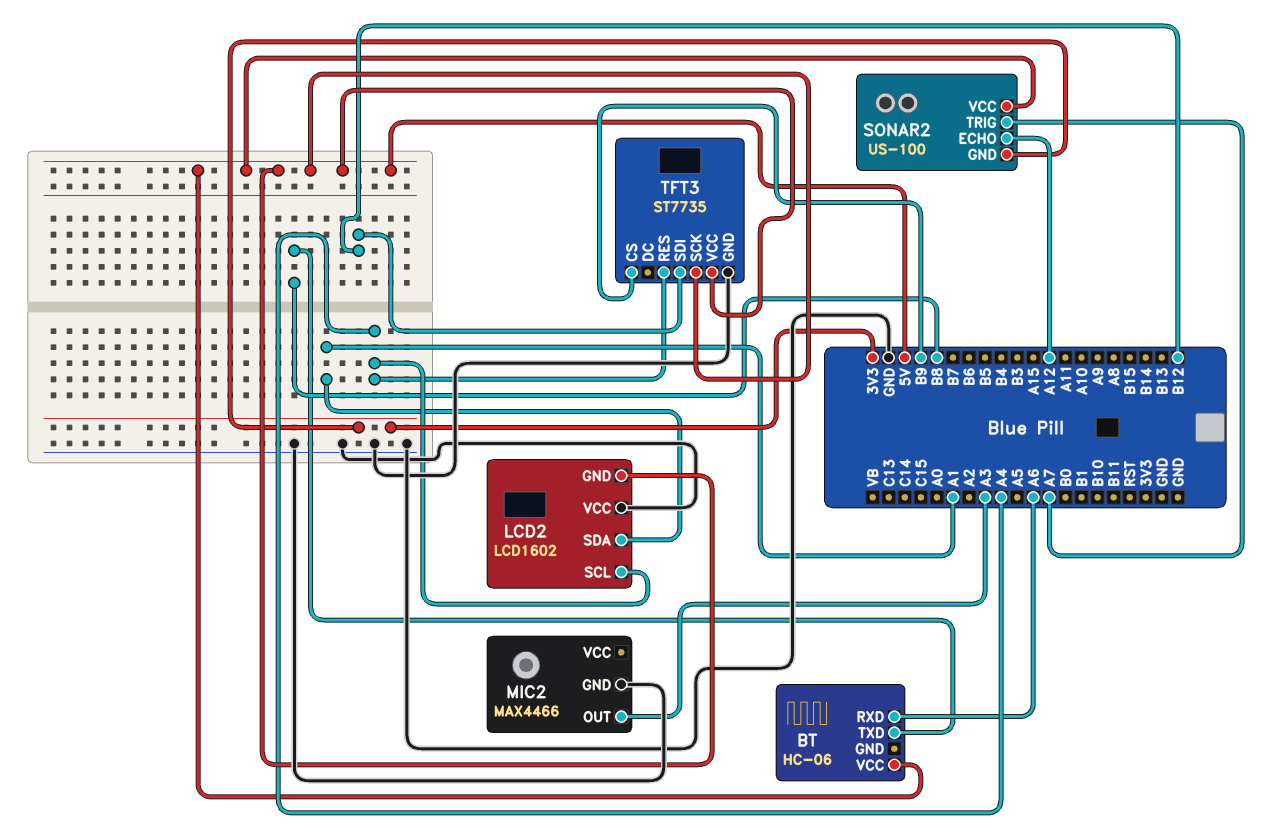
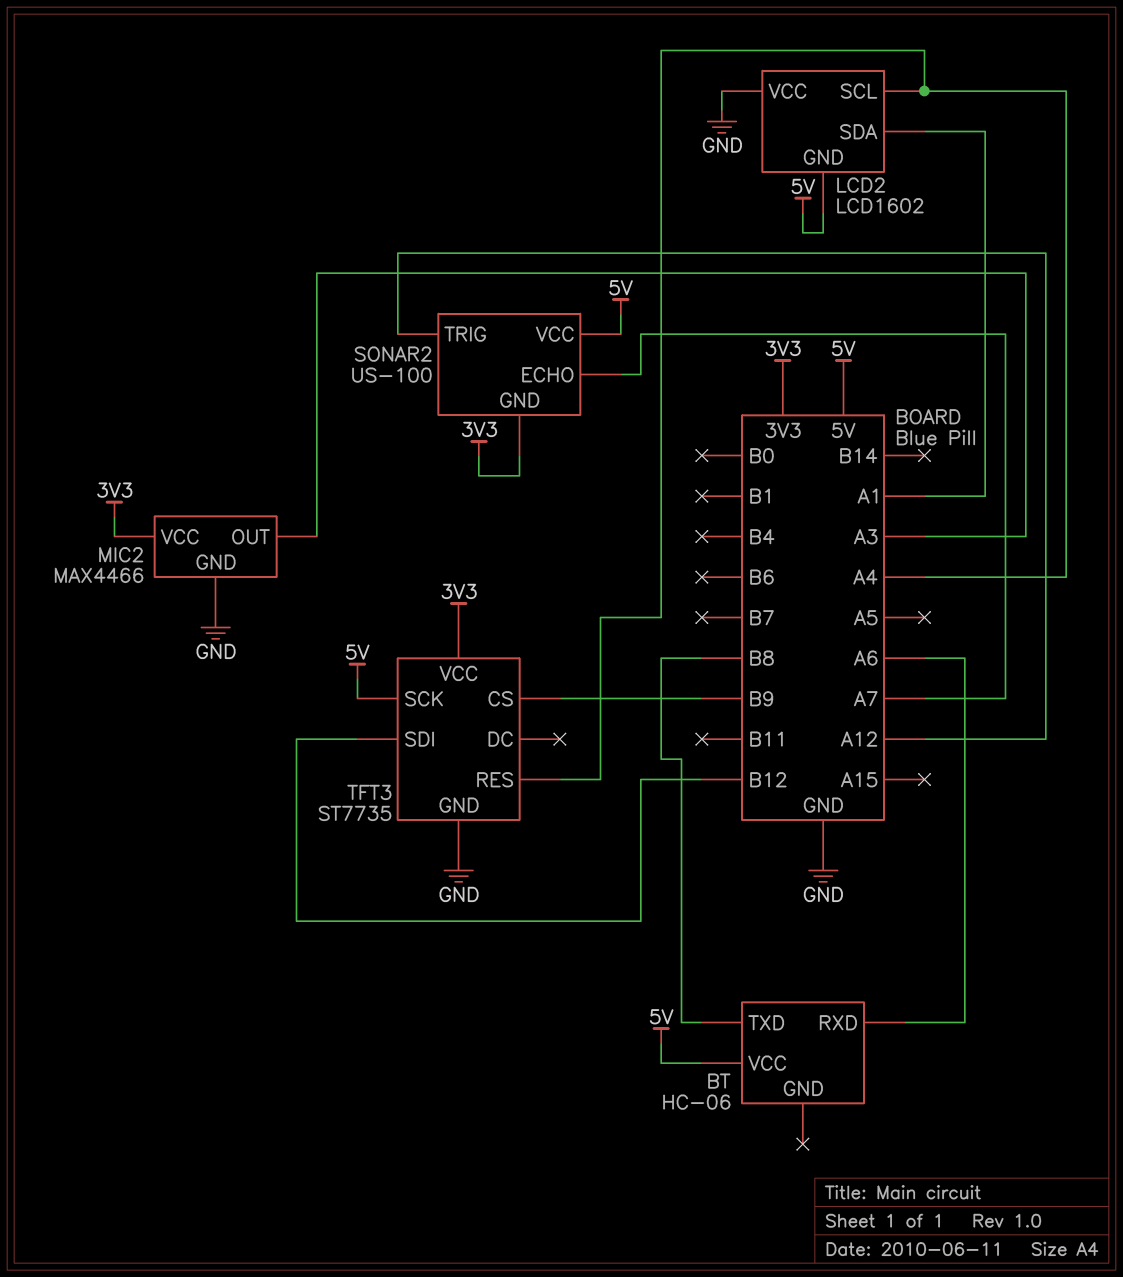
MIC2 pin VCC: none -> 3V3
SONAR2 pin ECHO: A12 -> A7
SONAR2 pin TRIG: A7 -> A12
TFT3 pin VCC: 5V -> 3V3

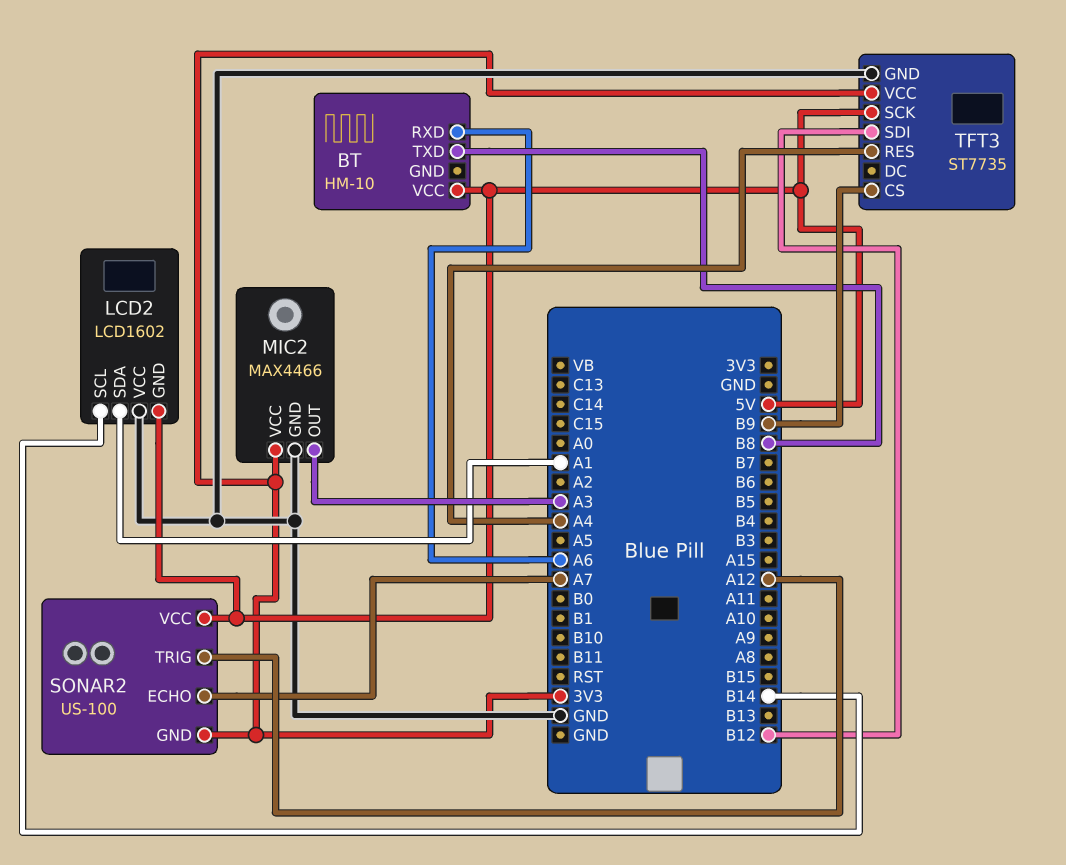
BT: HC-06 -> HM-10
LCD2 pin SCL: A4 -> B14

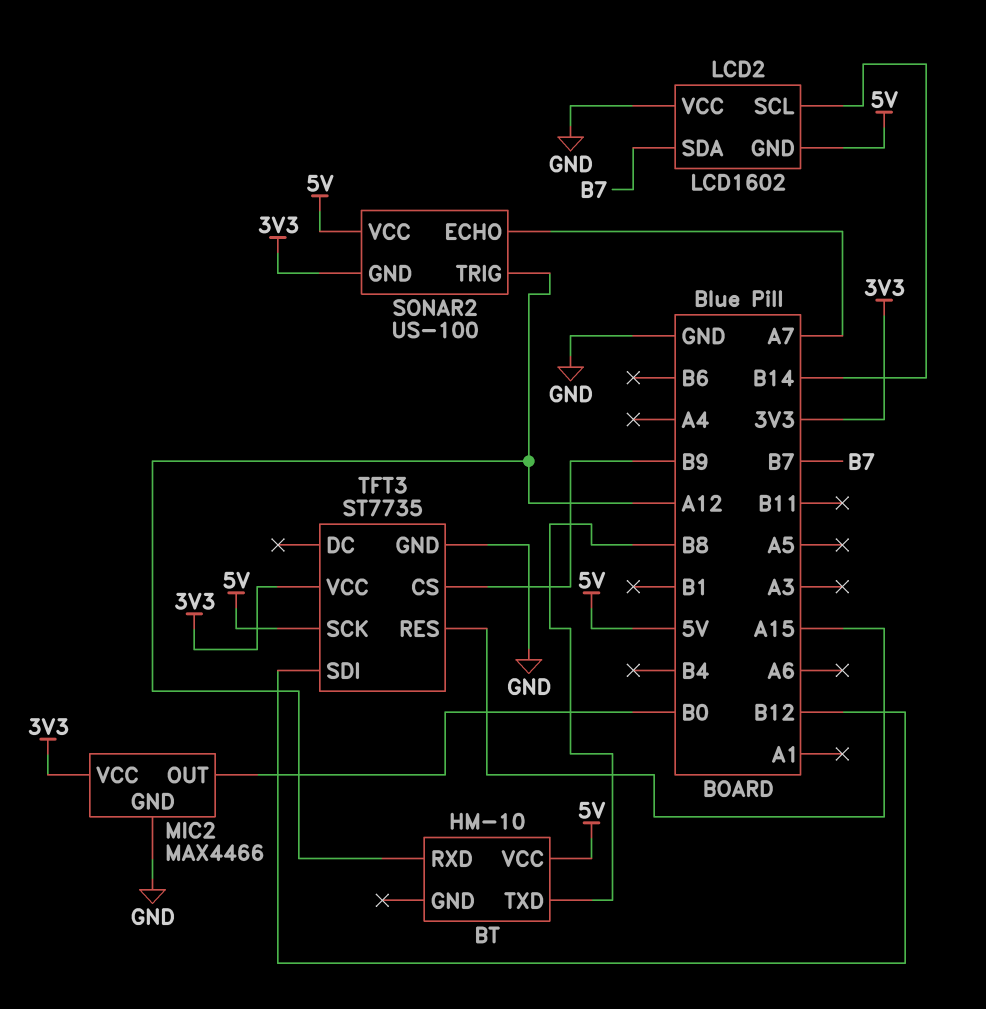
BT pin RXD: A6 -> A12
LCD2 pin SDA: A1 -> B7
MIC2 pin OUT: A3 -> B0
TFT3 pin RES: A4 -> A15

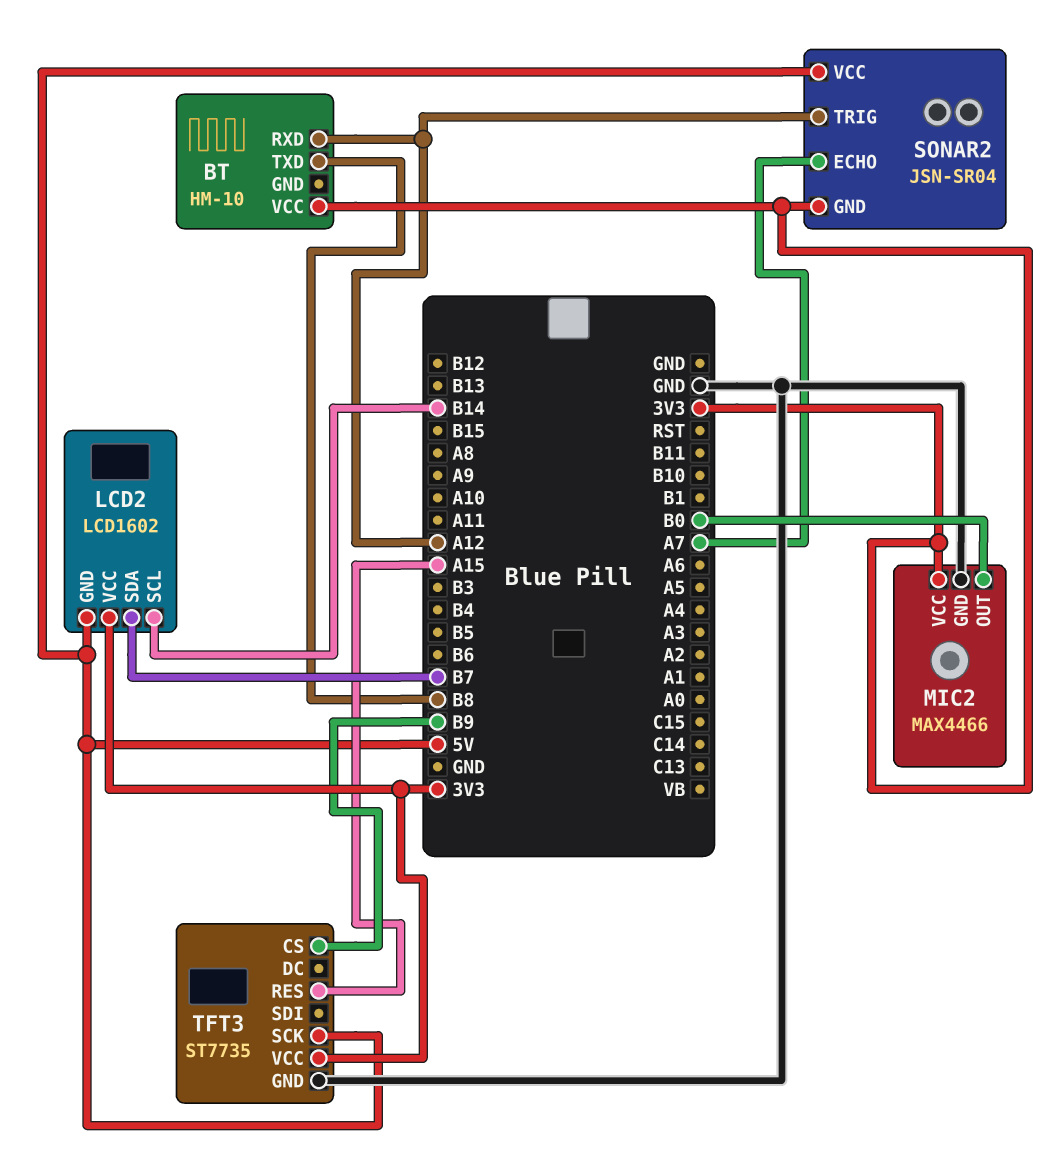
BT pin VCC: 5V -> 3V3
LCD2 pin VCC: GND -> 3V3
SONAR2: US-100 -> JSN-SR04
TFT3 pin SDI: B12 -> none

